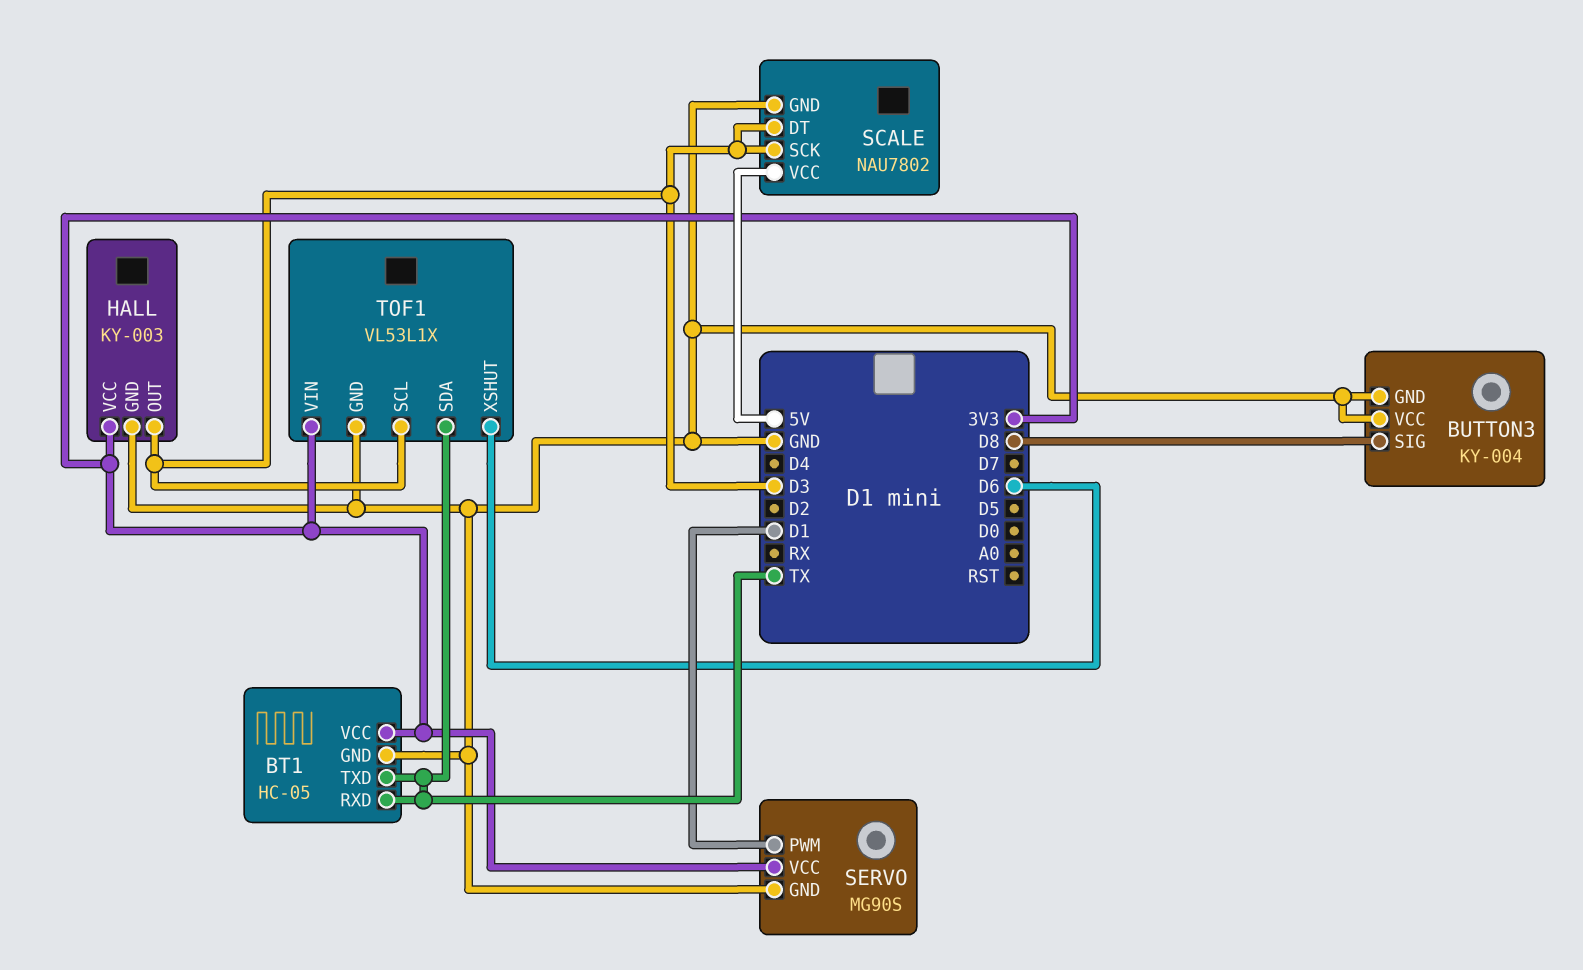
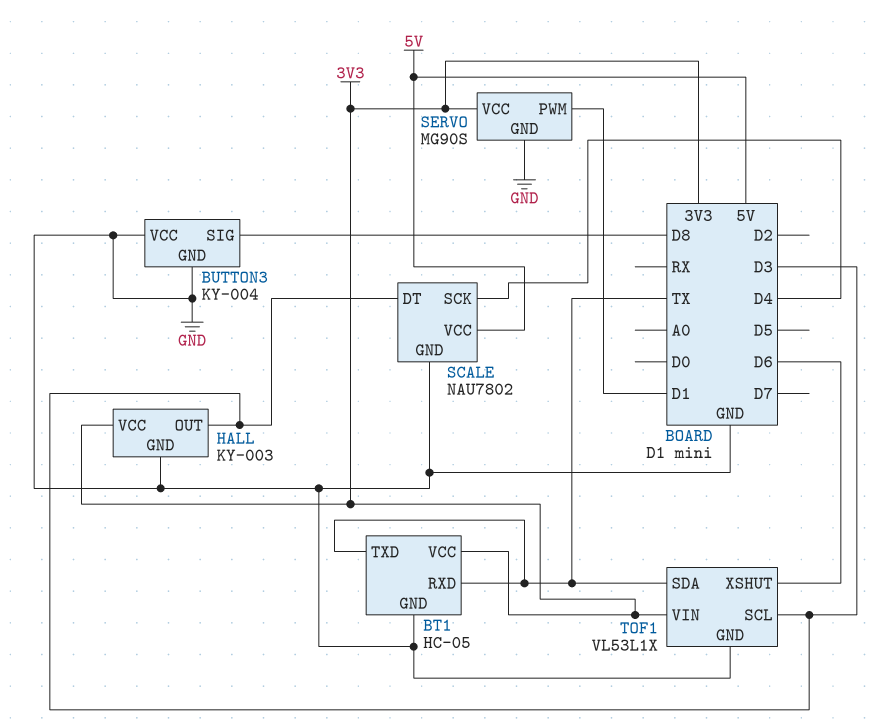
SCALE pin SCK: D3 -> D4

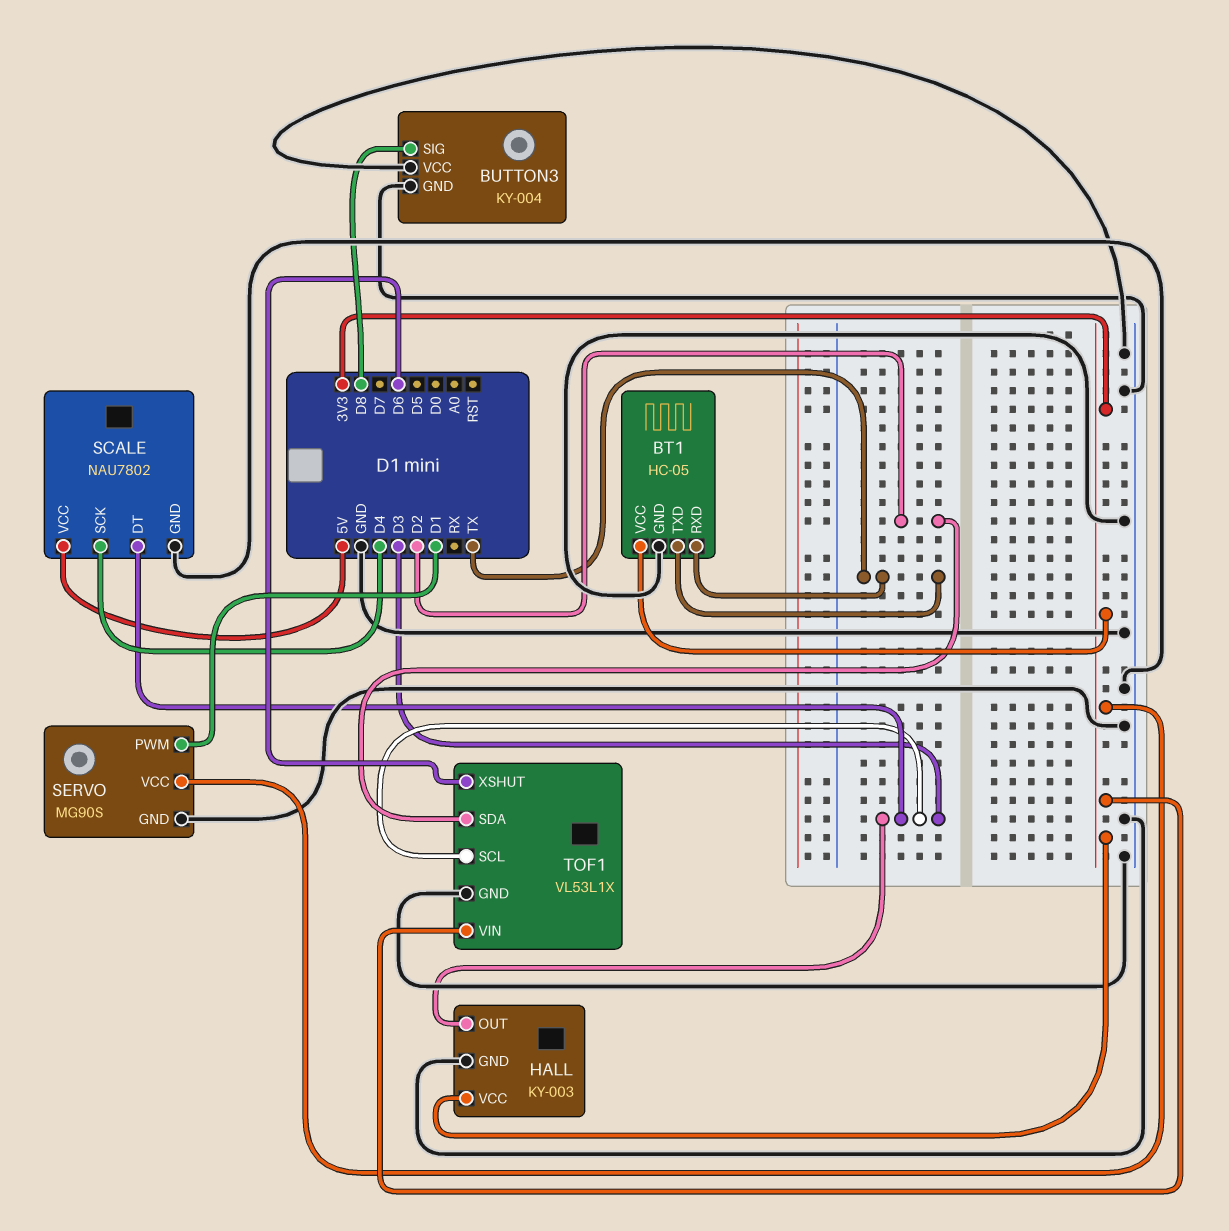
TOF1 pin SDA: TX -> D2

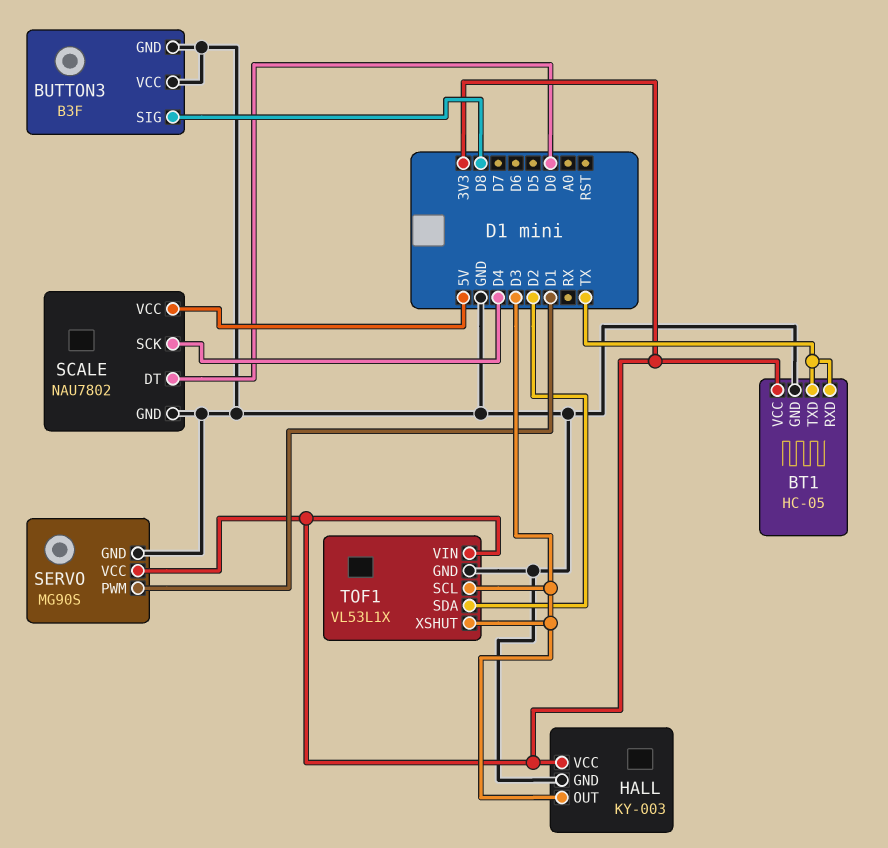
BUTTON3: KY-004 -> B3F
SCALE pin DT: D3 -> D0
TOF1 pin XSHUT: D6 -> D3

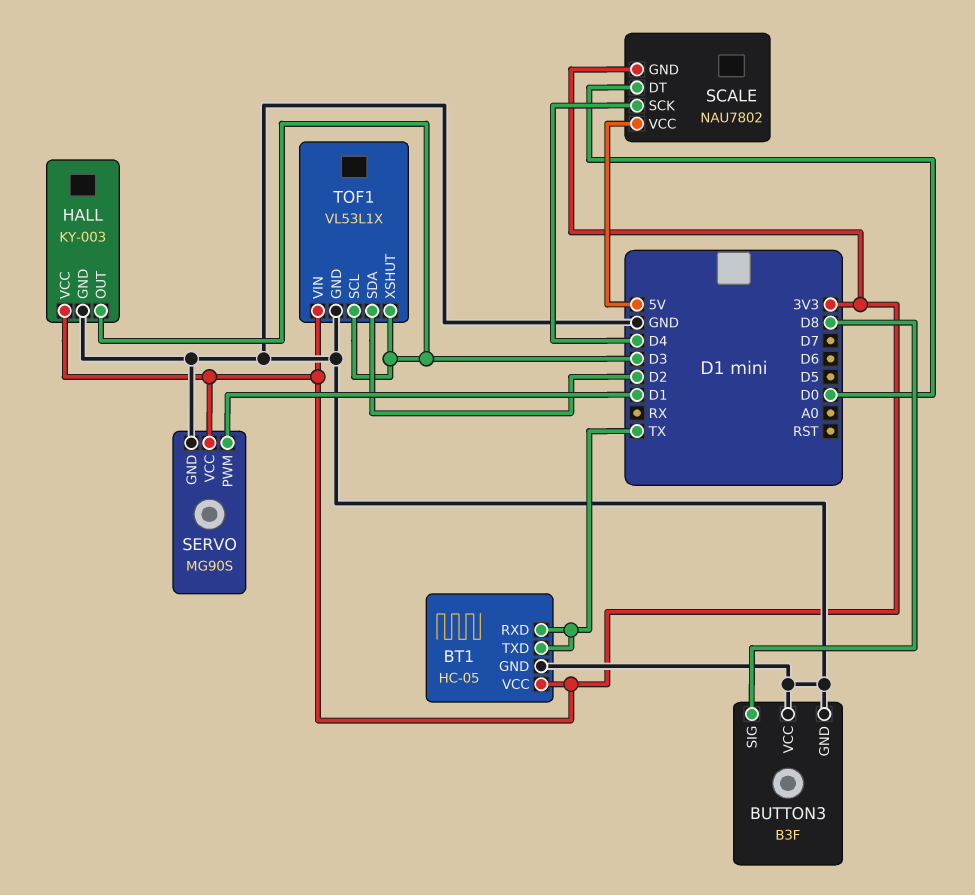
SCALE pin GND: GND -> 3V3

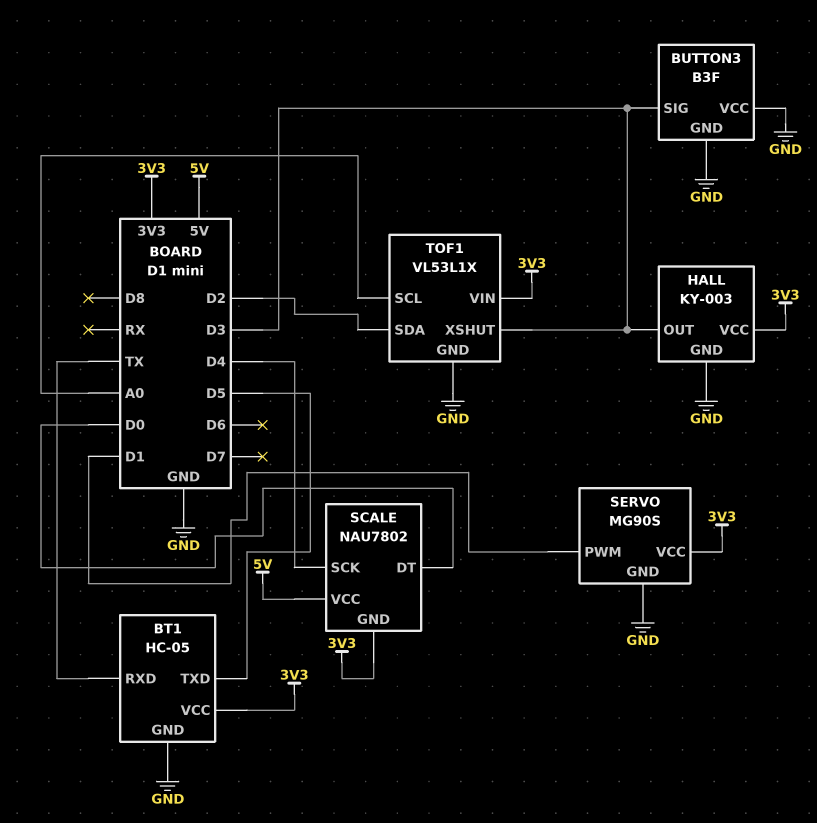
BT1 pin TXD: TX -> D5
BUTTON3 pin SIG: D8 -> D3
TOF1 pin SCL: D3 -> A0

